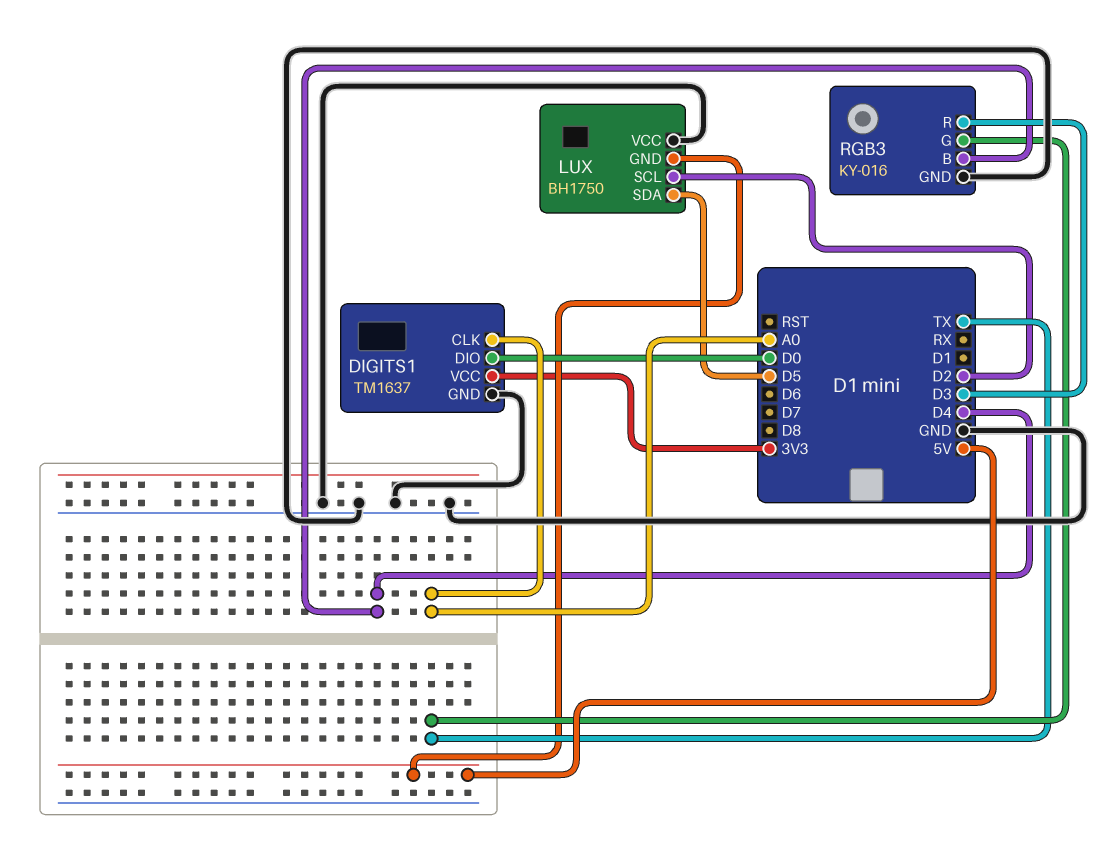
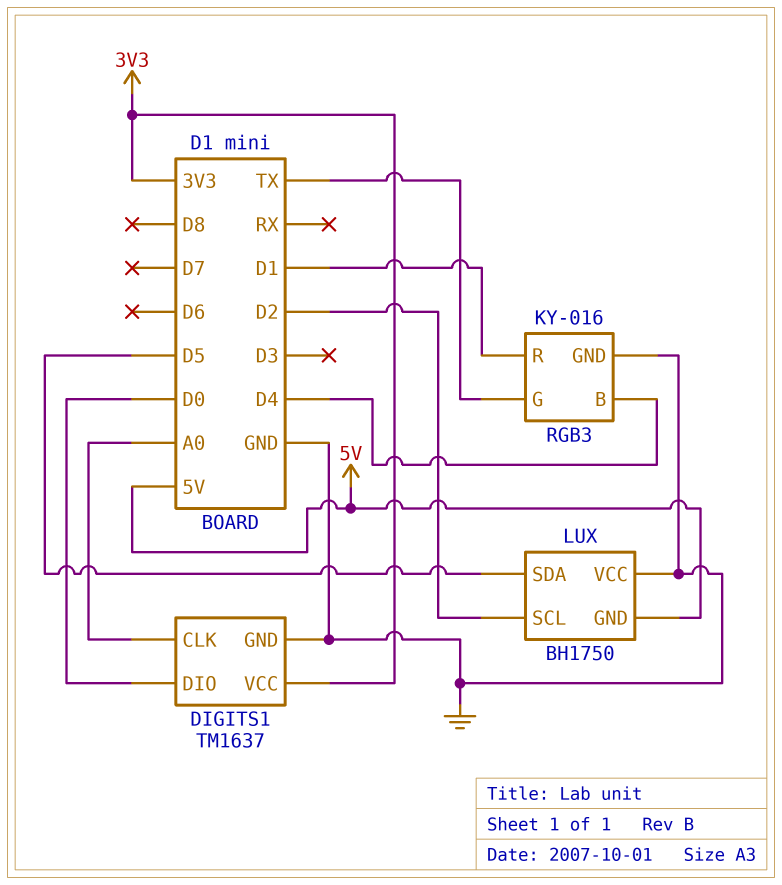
RGB3 pin R: D3 -> D1

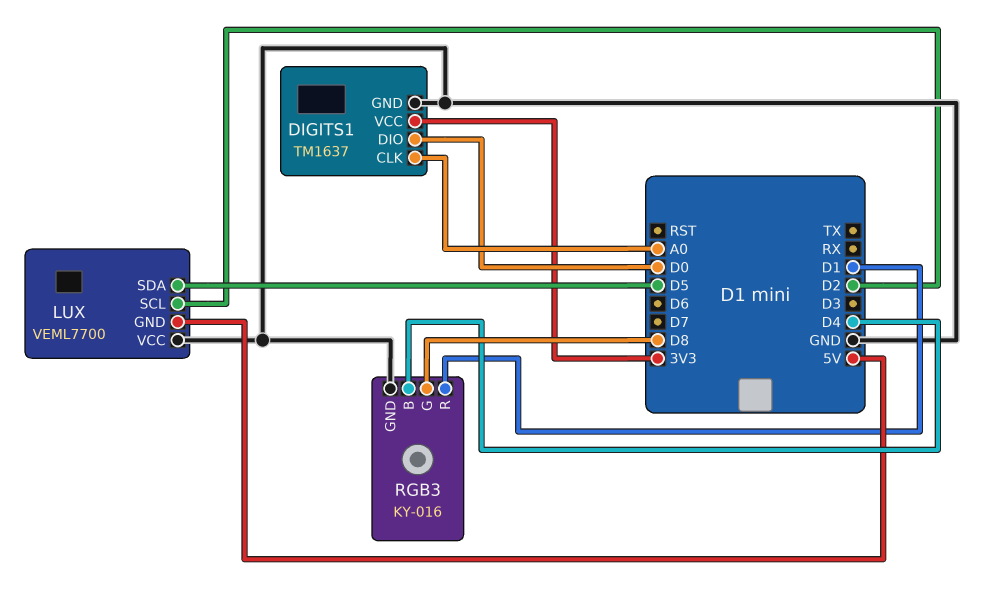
LUX: BH1750 -> VEML7700
RGB3 pin G: TX -> D8

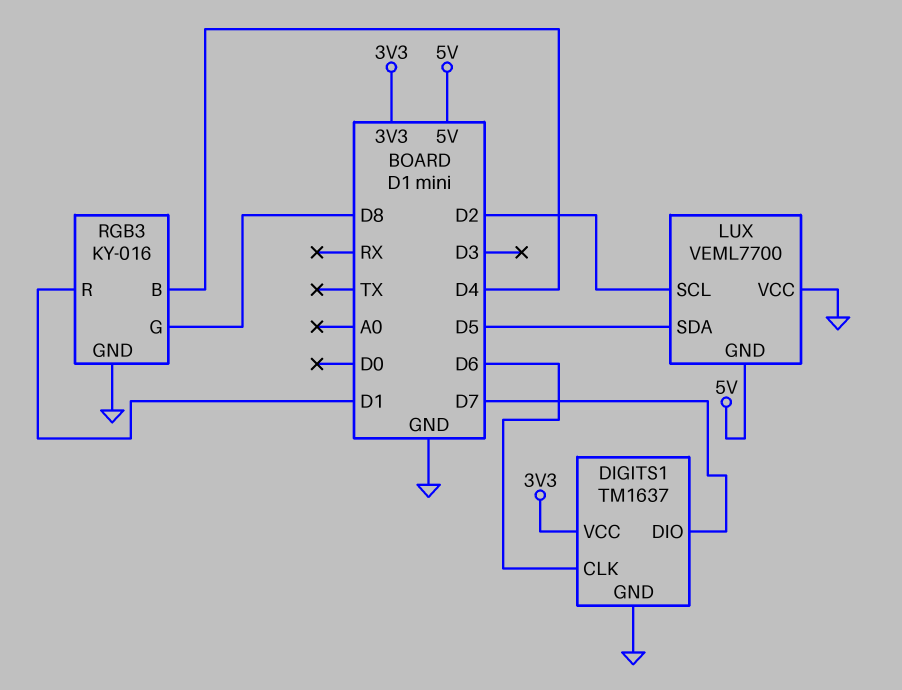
DIGITS1 pin CLK: A0 -> D6
DIGITS1 pin DIO: D0 -> D7

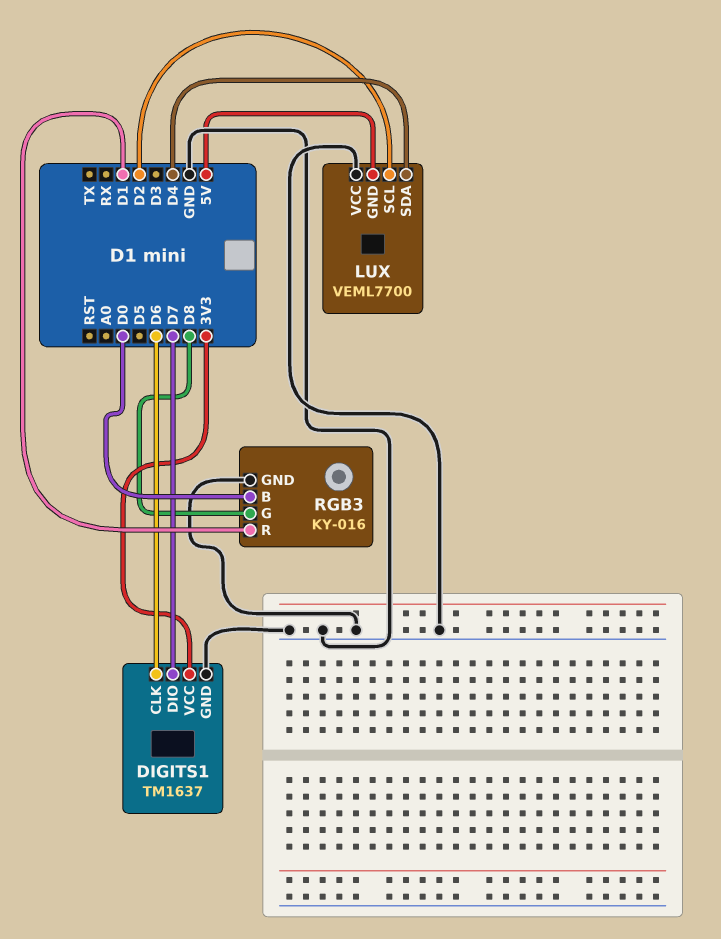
LUX pin SDA: D5 -> D4
RGB3 pin B: D4 -> D0

